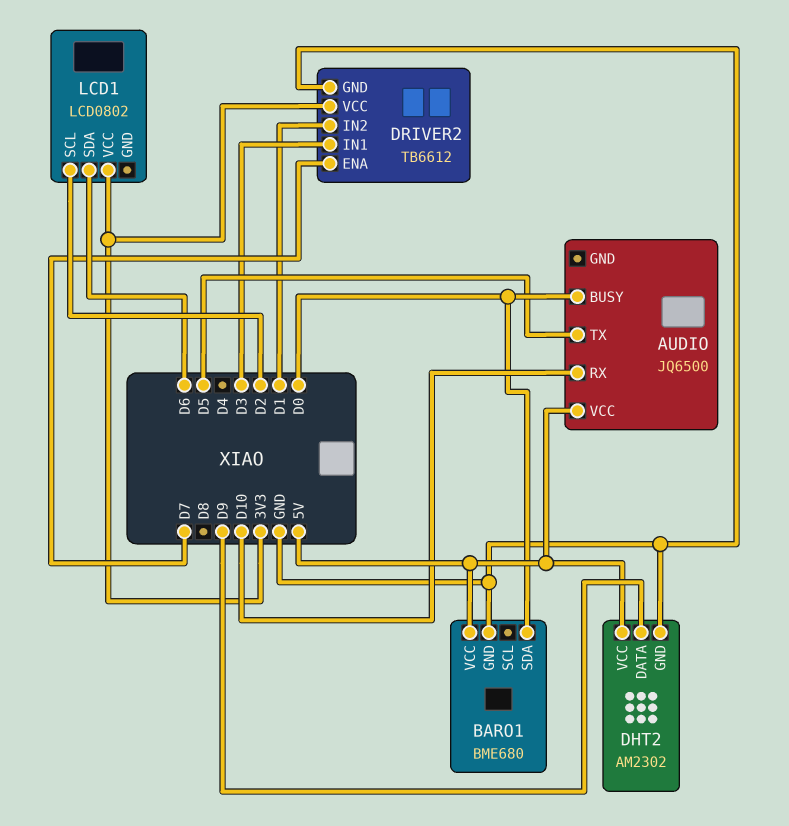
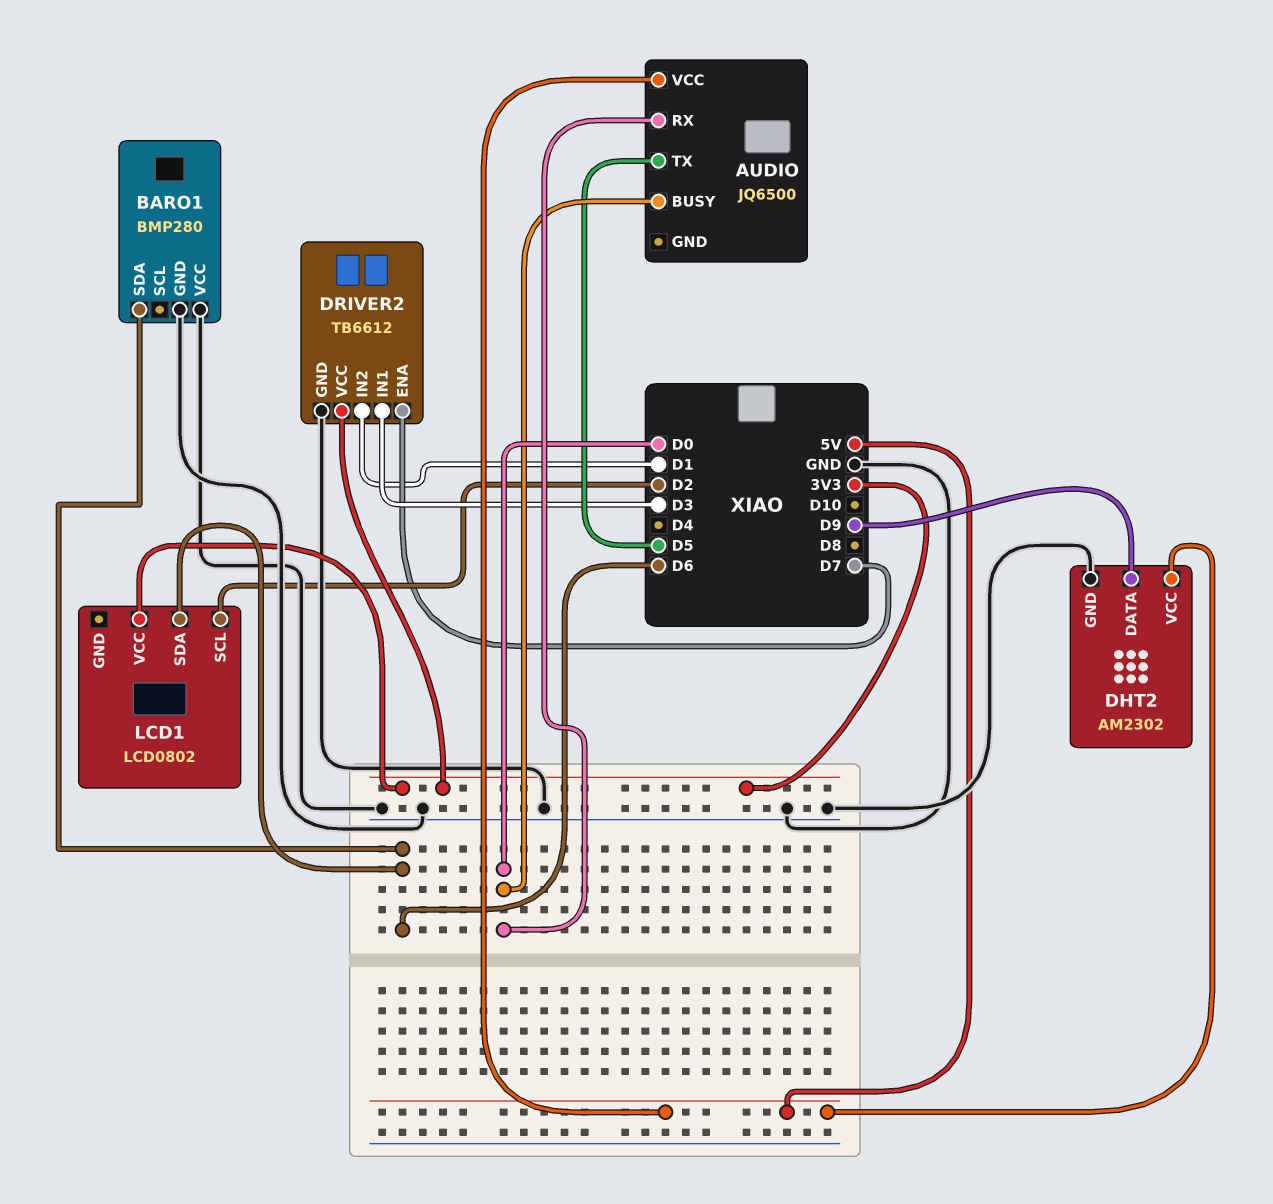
AUDIO pin RX: D10 -> D0
BARO1: BME680 -> BMP280
BARO1 pin SDA: D0 -> D6
BARO1 pin VCC: 5V -> GND

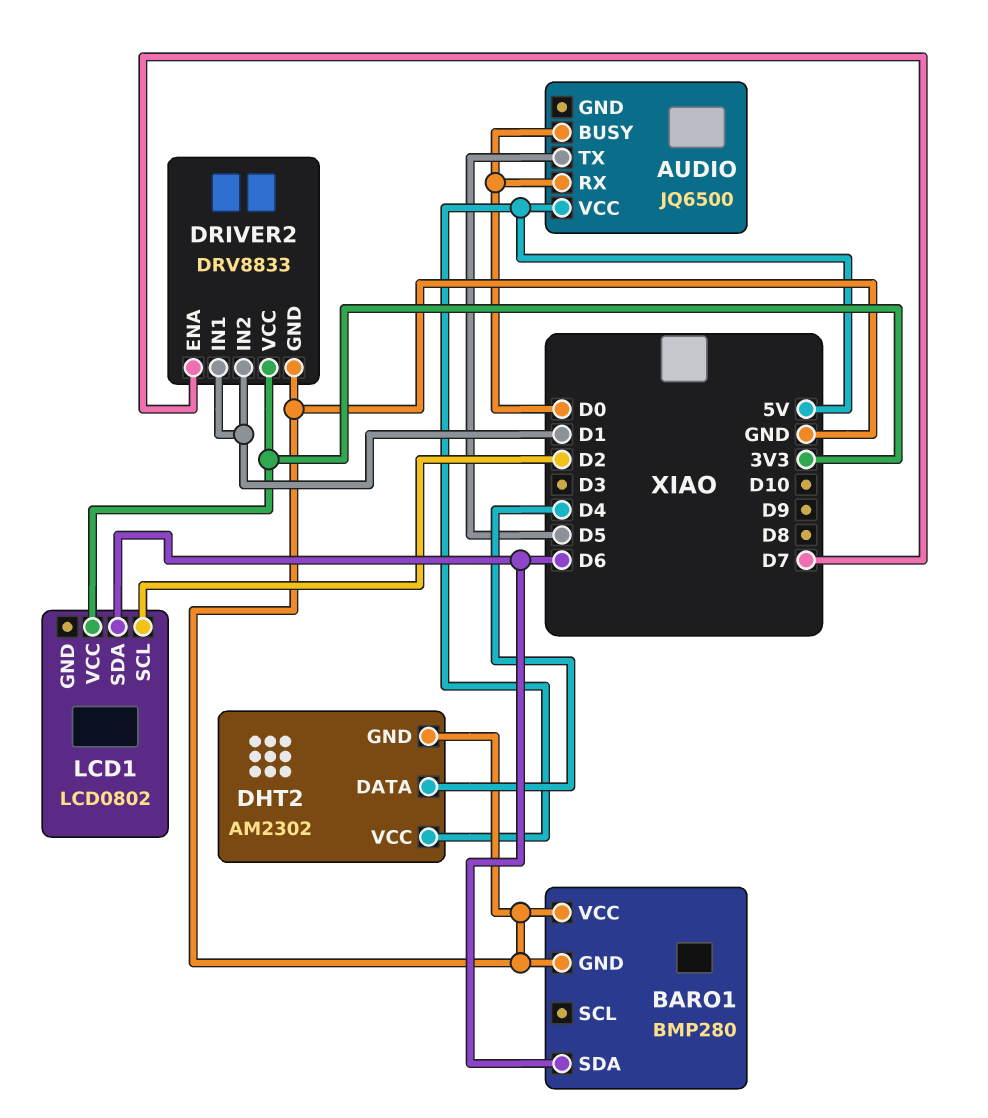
DHT2 pin DATA: D9 -> D4
DRIVER2: TB6612 -> DRV8833
DRIVER2 pin IN1: D3 -> D1

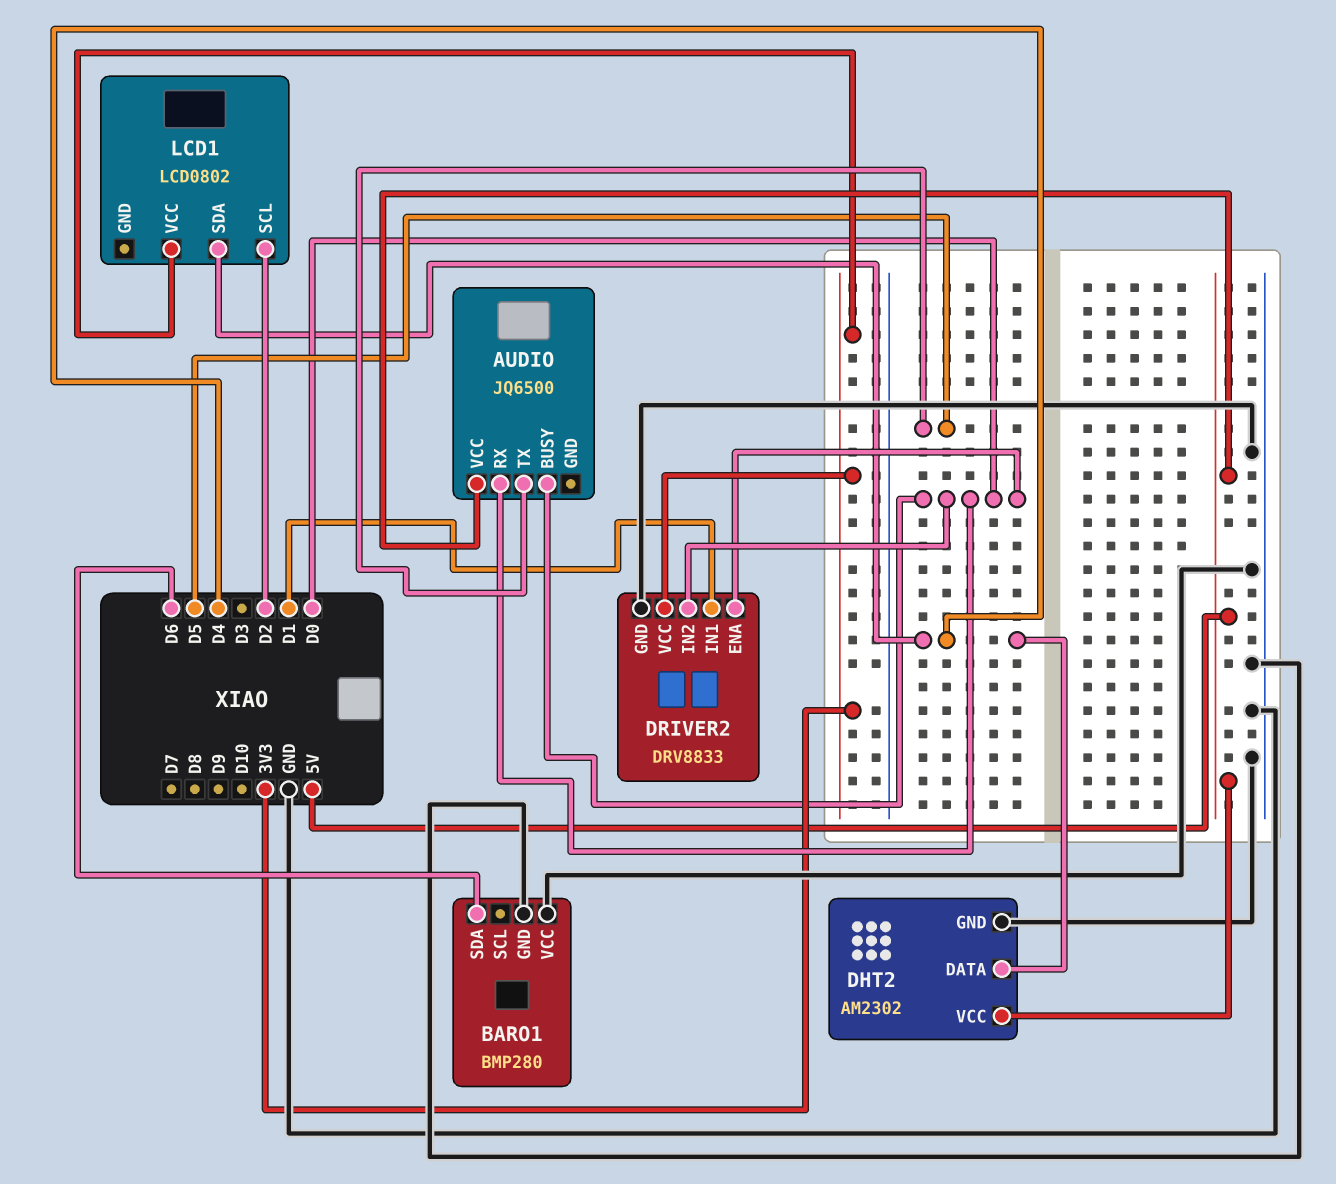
DRIVER2 pin ENA: D7 -> D0
DRIVER2 pin IN2: D1 -> D0
LCD1 pin SDA: D6 -> D4

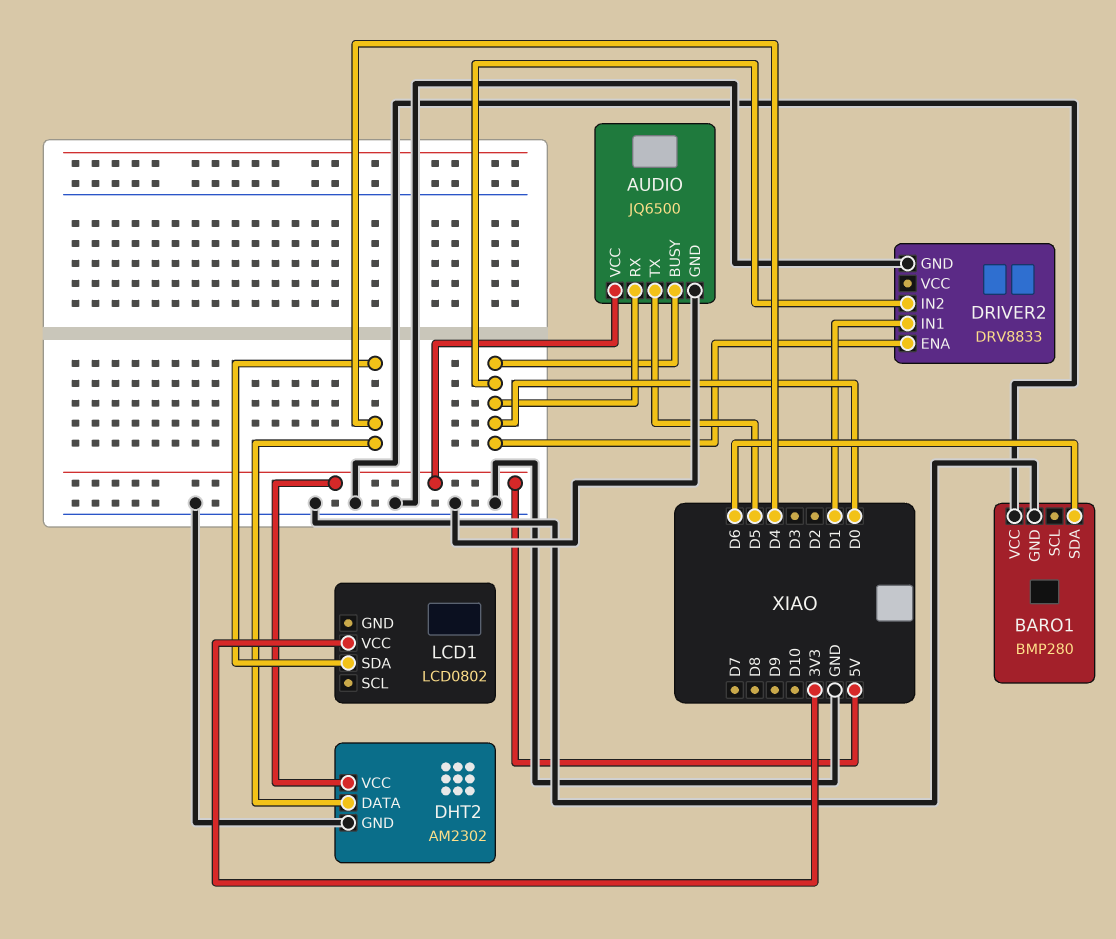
AUDIO pin GND: none -> GND
DRIVER2 pin VCC: 3V3 -> none
LCD1 pin SCL: D2 -> none

